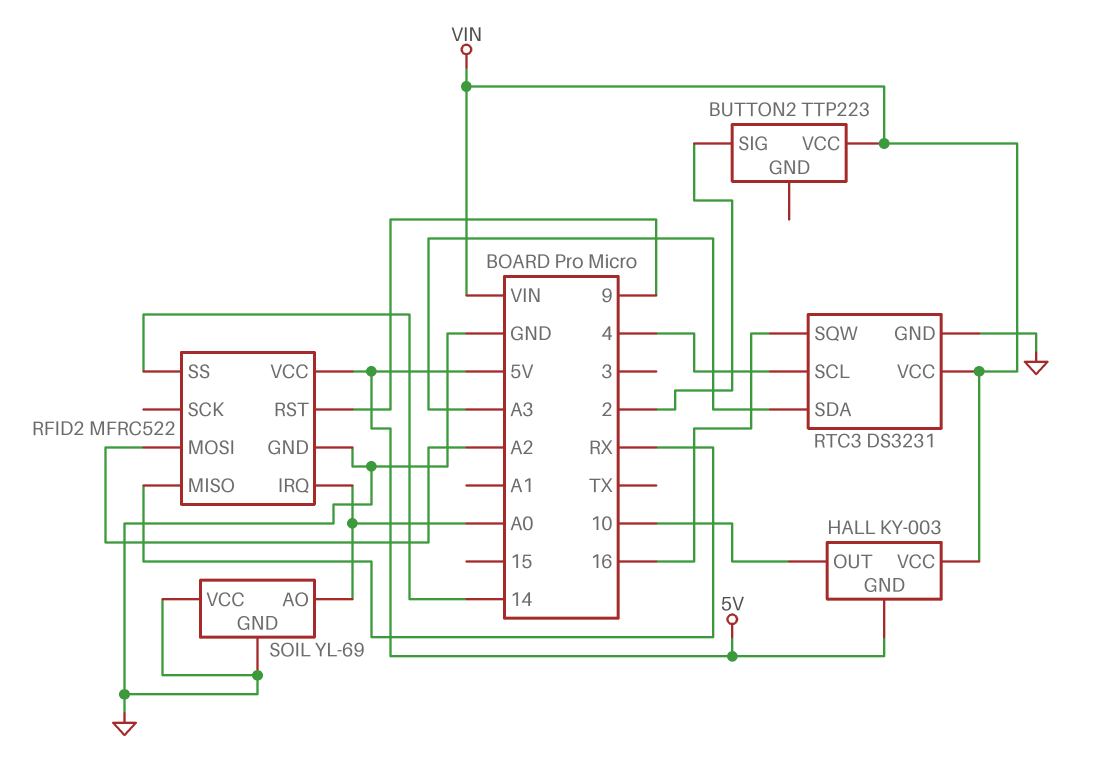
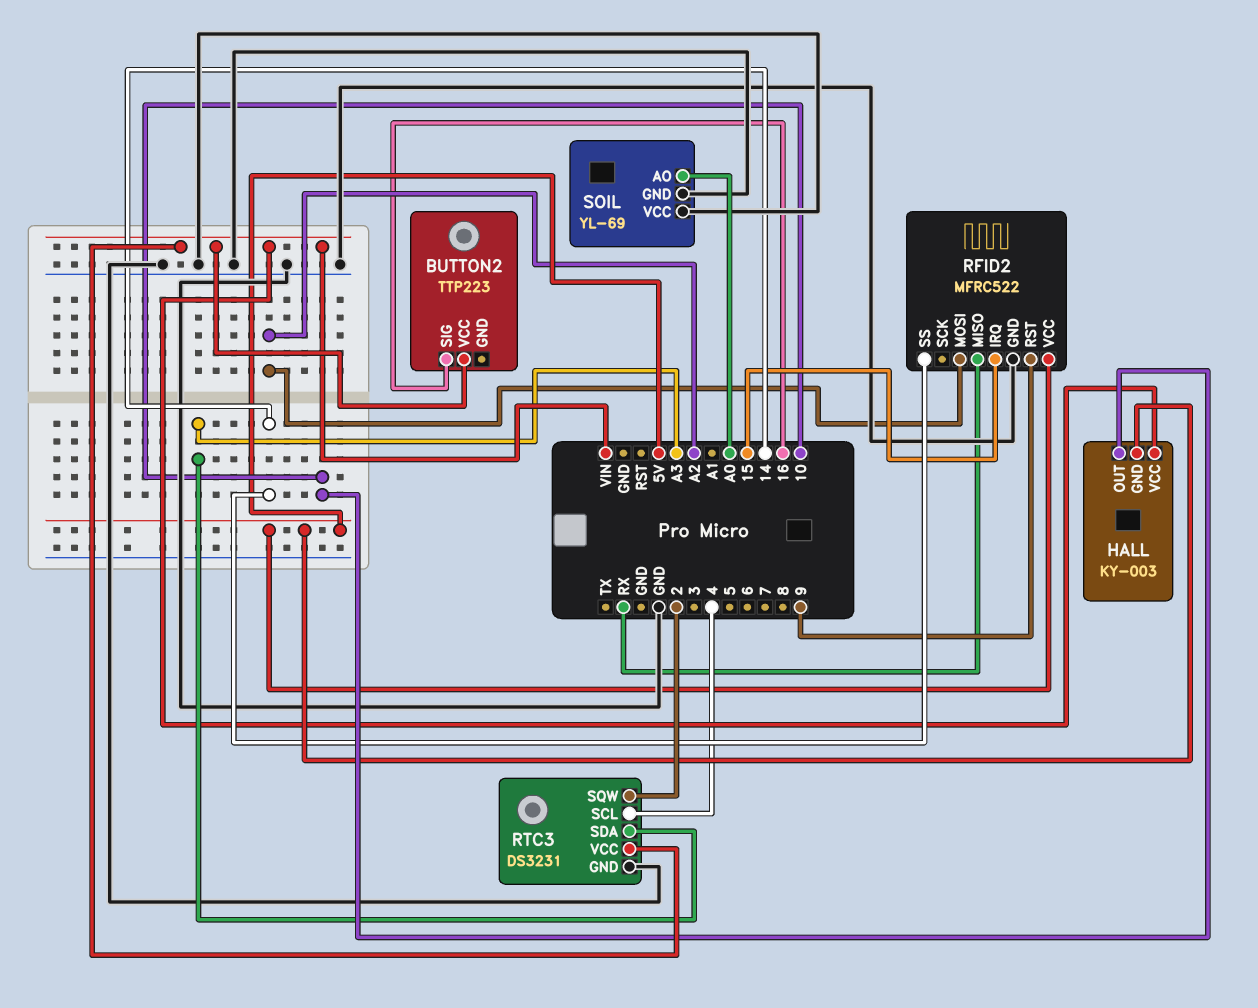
BUTTON2 pin SIG: 2 -> 16
RFID2 pin IRQ: A0 -> 15
RTC3 pin SQW: 16 -> 2

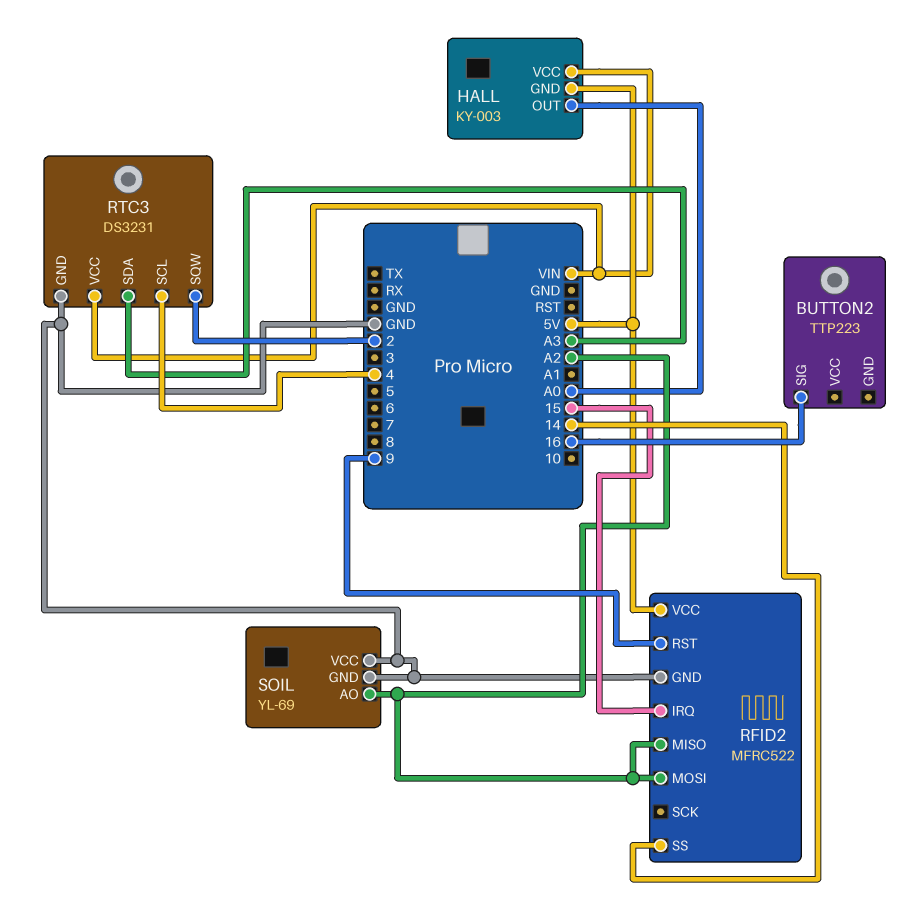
BUTTON2 pin VCC: VIN -> none
HALL pin OUT: 10 -> A0
RFID2 pin MISO: RX -> A2
SOIL pin AO: A0 -> A2

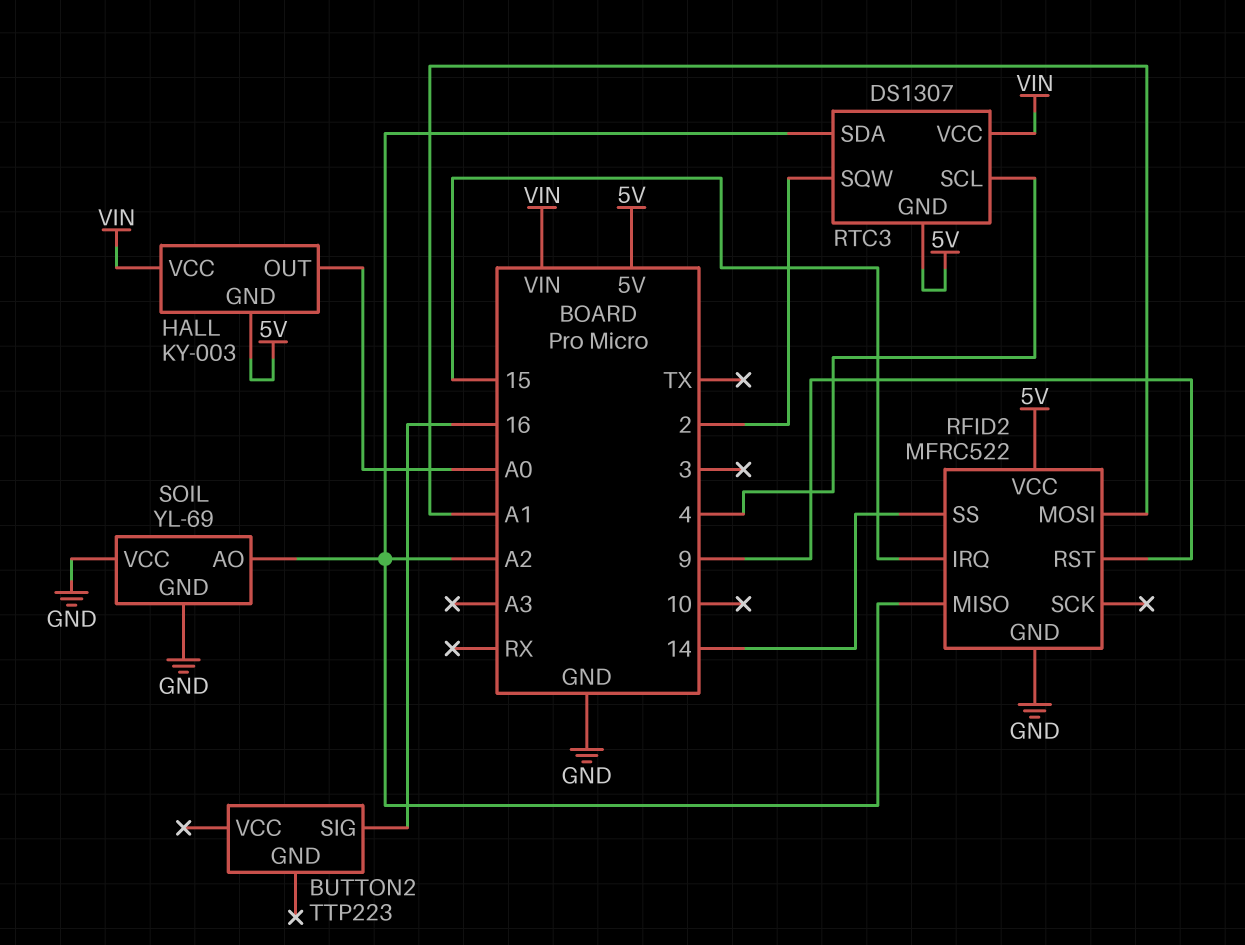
RFID2 pin MOSI: A2 -> A1
RTC3: DS3231 -> DS1307
RTC3 pin GND: GND -> 5V
RTC3 pin SDA: A3 -> A2

